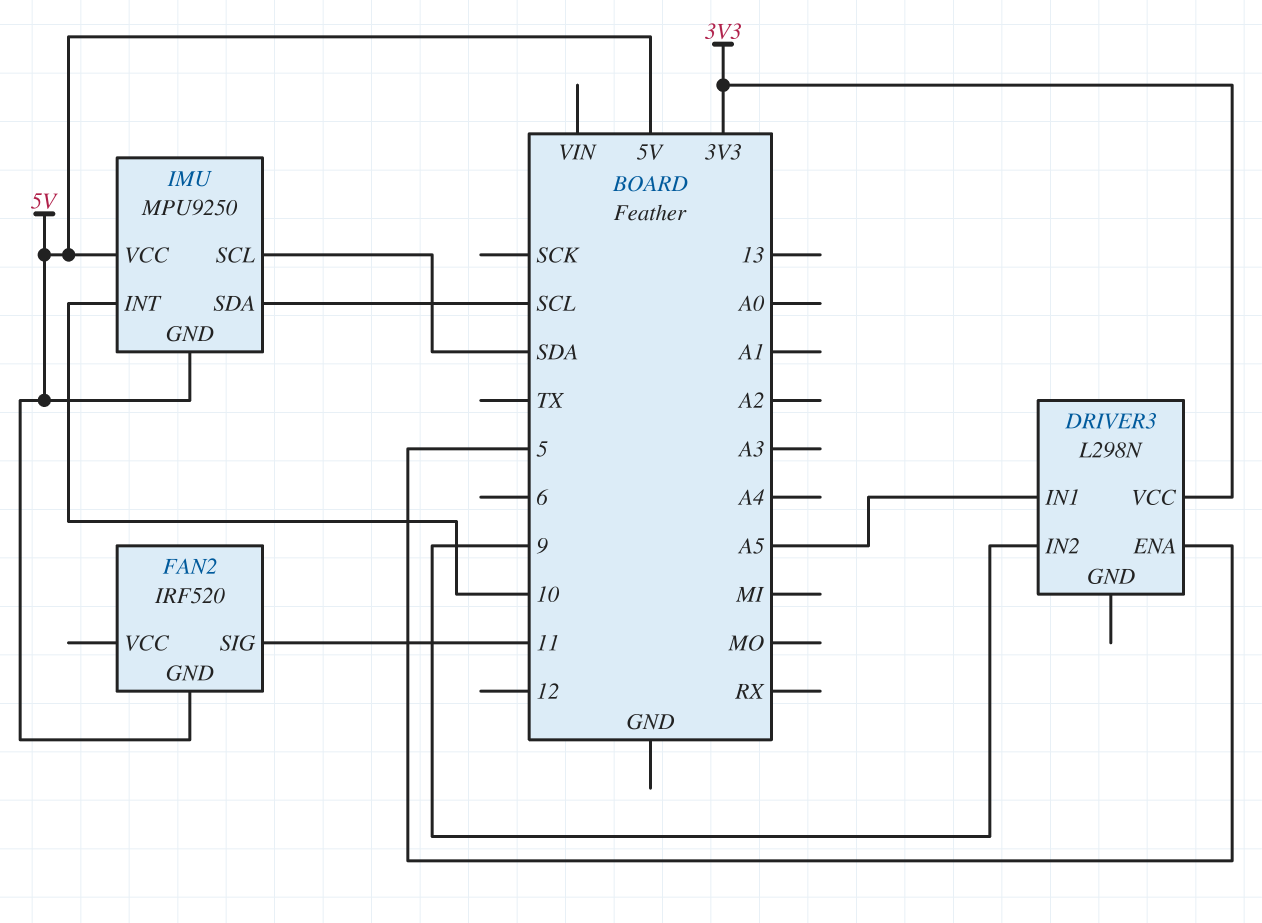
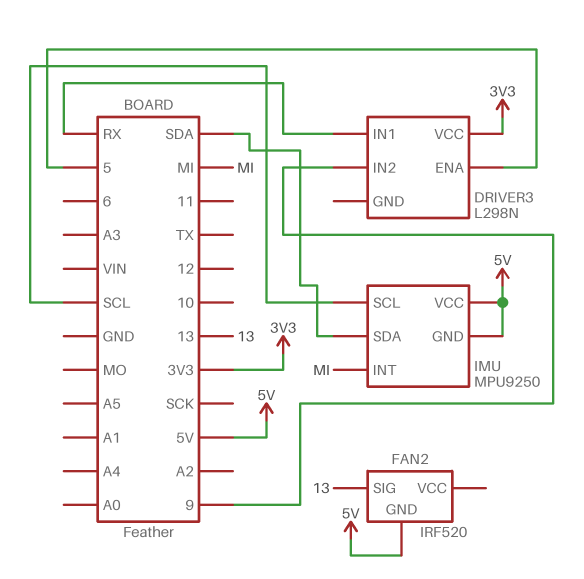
DRIVER3 pin IN1: A5 -> RX
FAN2 pin SIG: 11 -> 13
IMU pin INT: 10 -> MI
IMU pin SCL: SDA -> SCL
IMU pin SDA: SCL -> SDA

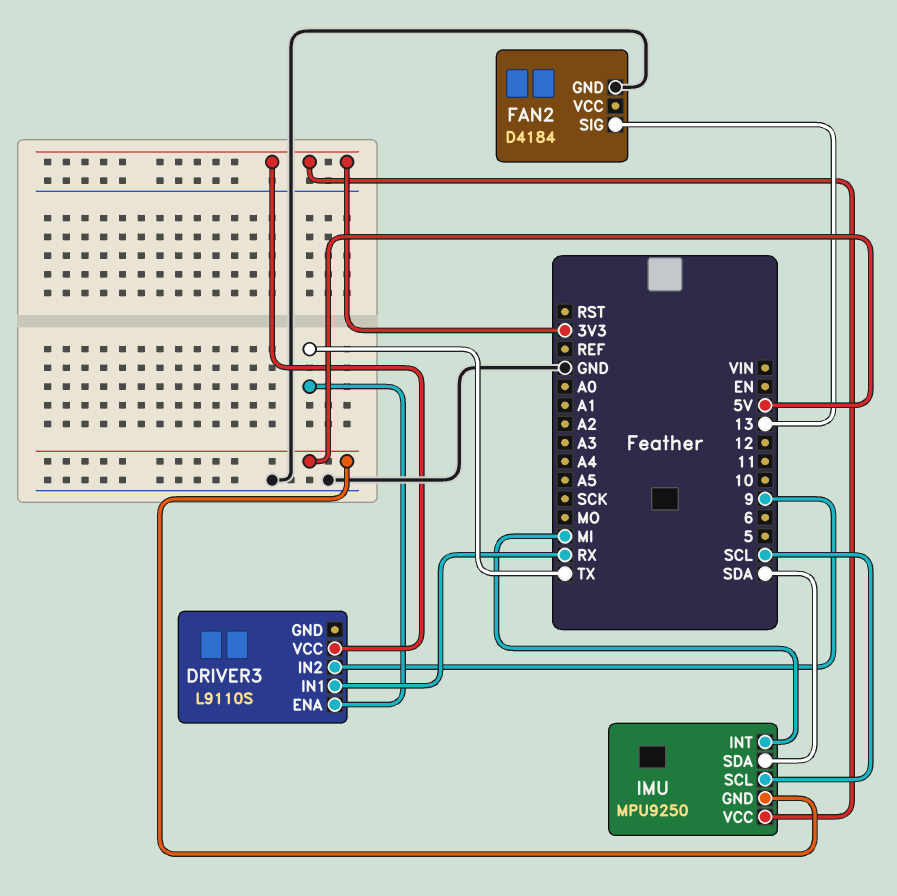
DRIVER3: L298N -> L9110S
DRIVER3 pin ENA: 5 -> TX
FAN2: IRF520 -> D4184
FAN2 pin GND: 5V -> GND
IMU pin VCC: 5V -> 3V3

